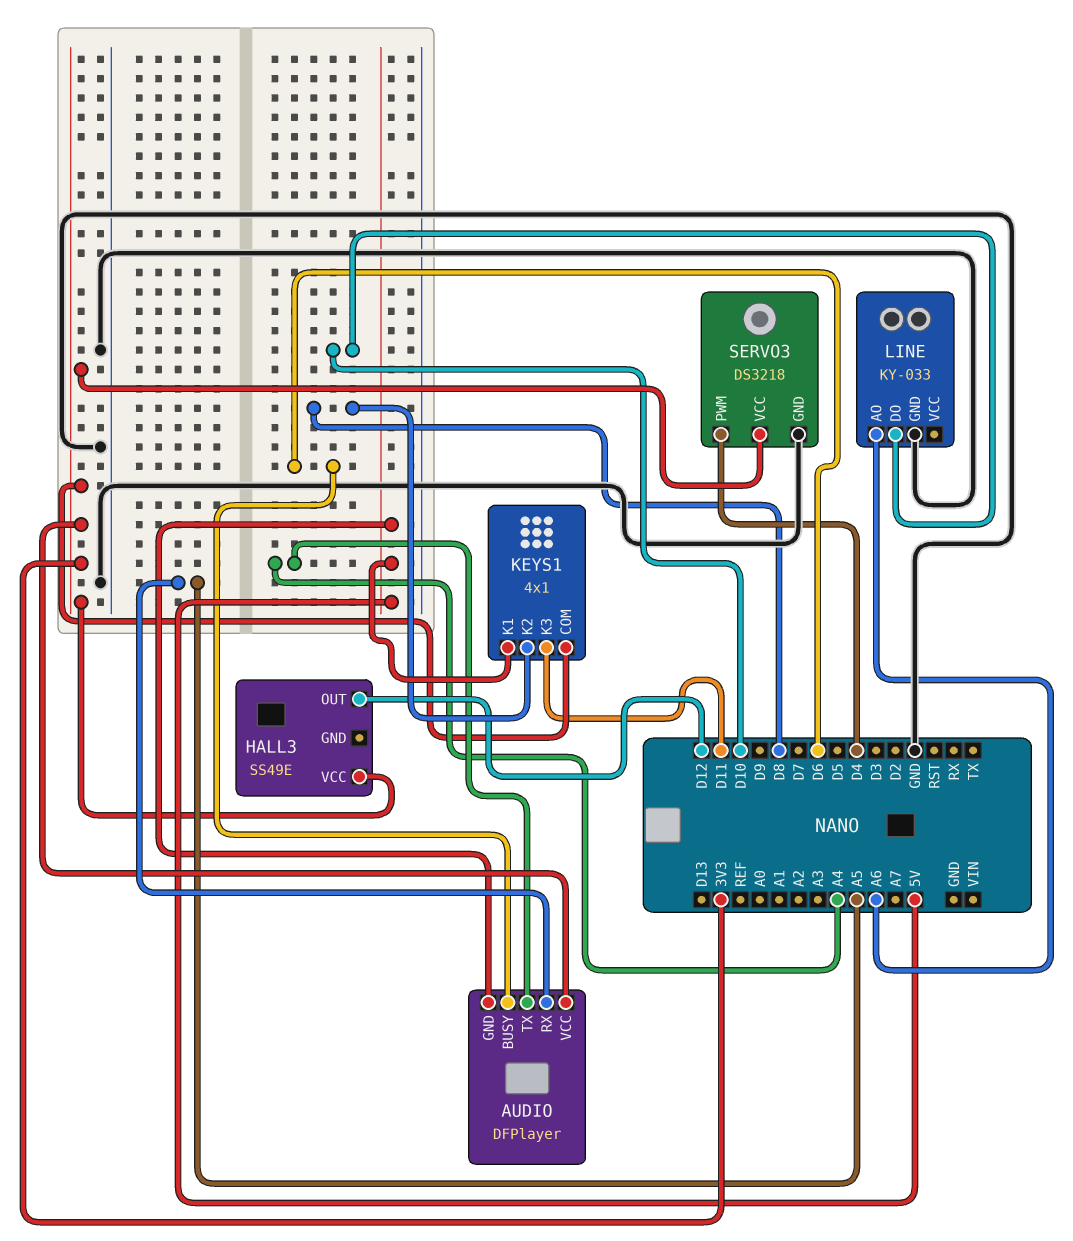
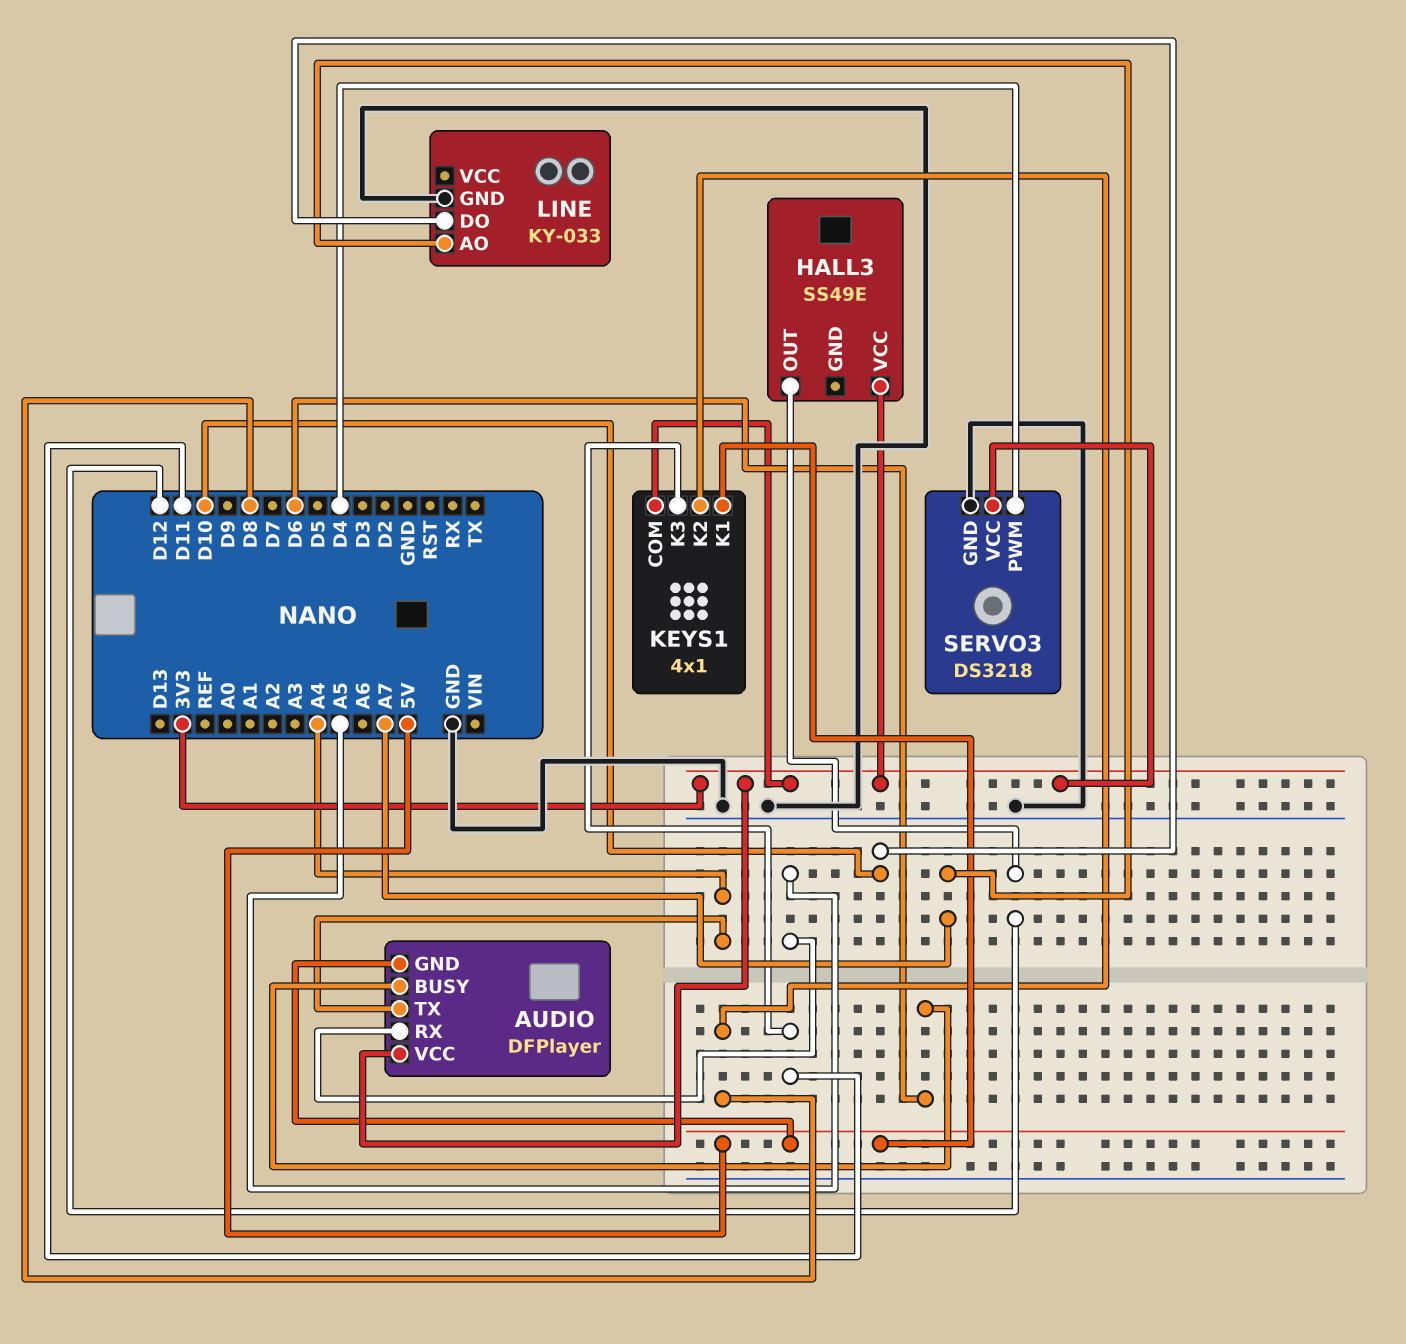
LINE pin AO: A6 -> A7

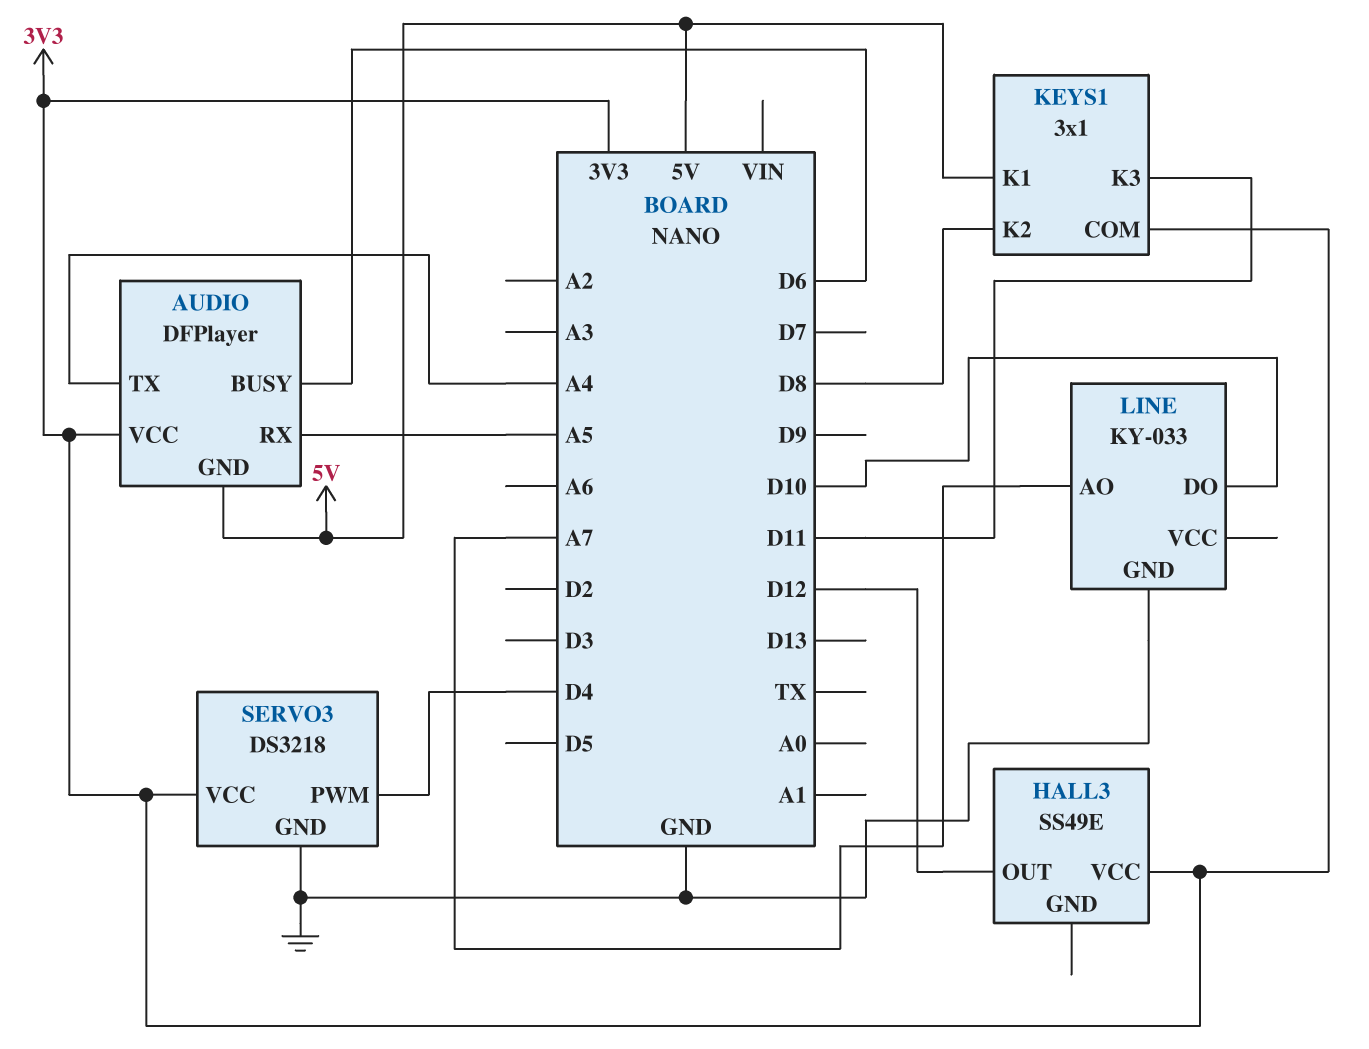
KEYS1: 4x1 -> 3x1

